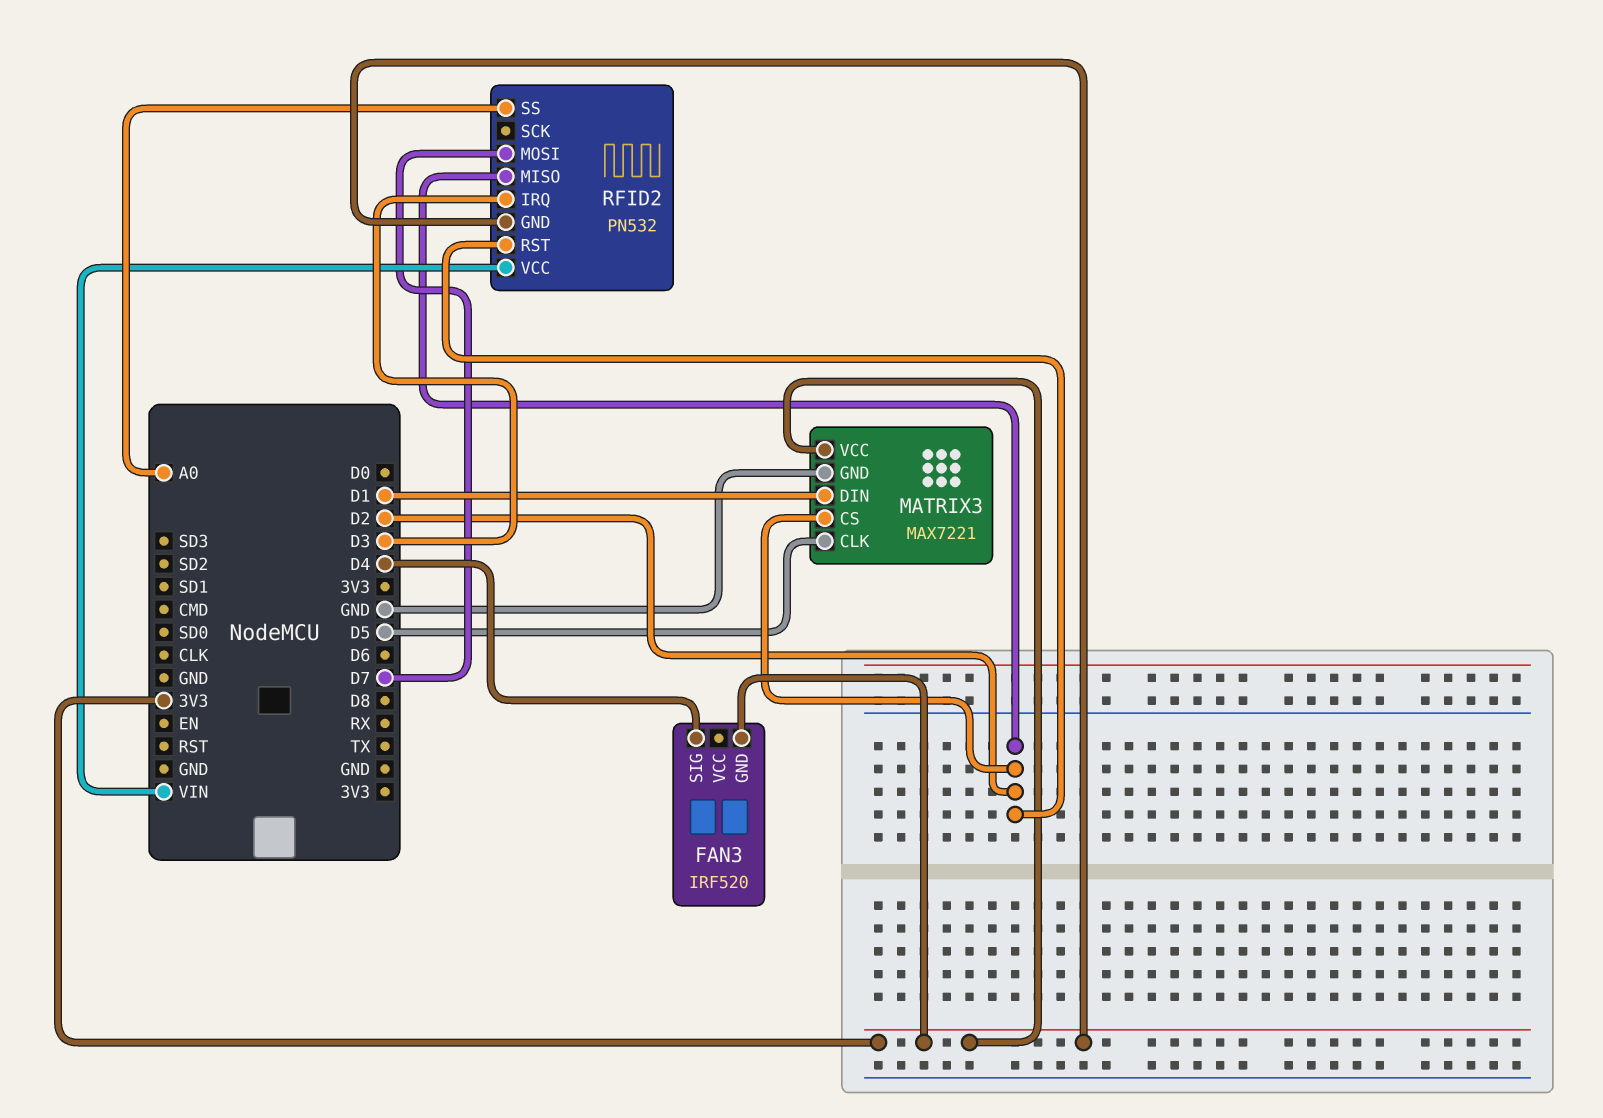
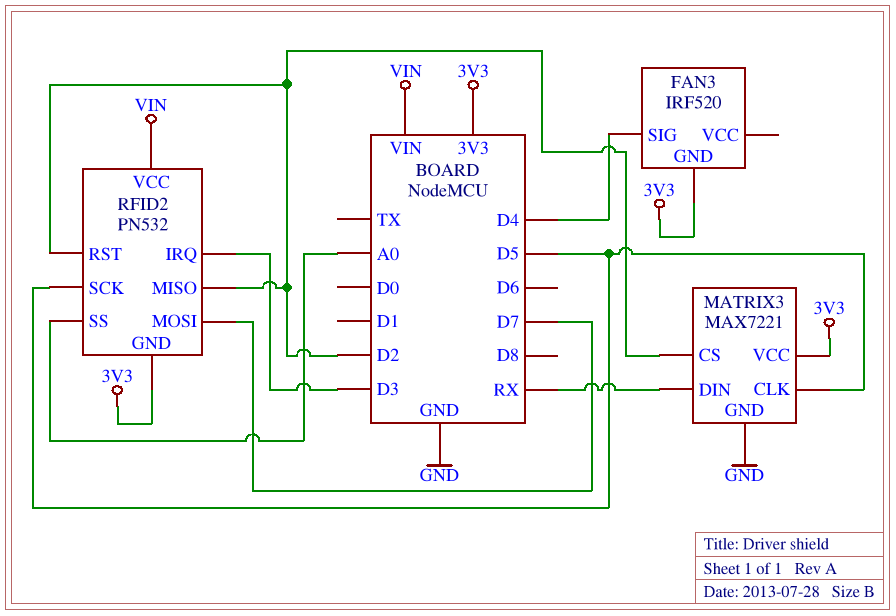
MATRIX3 pin DIN: D1 -> RX
RFID2 pin SCK: none -> D5

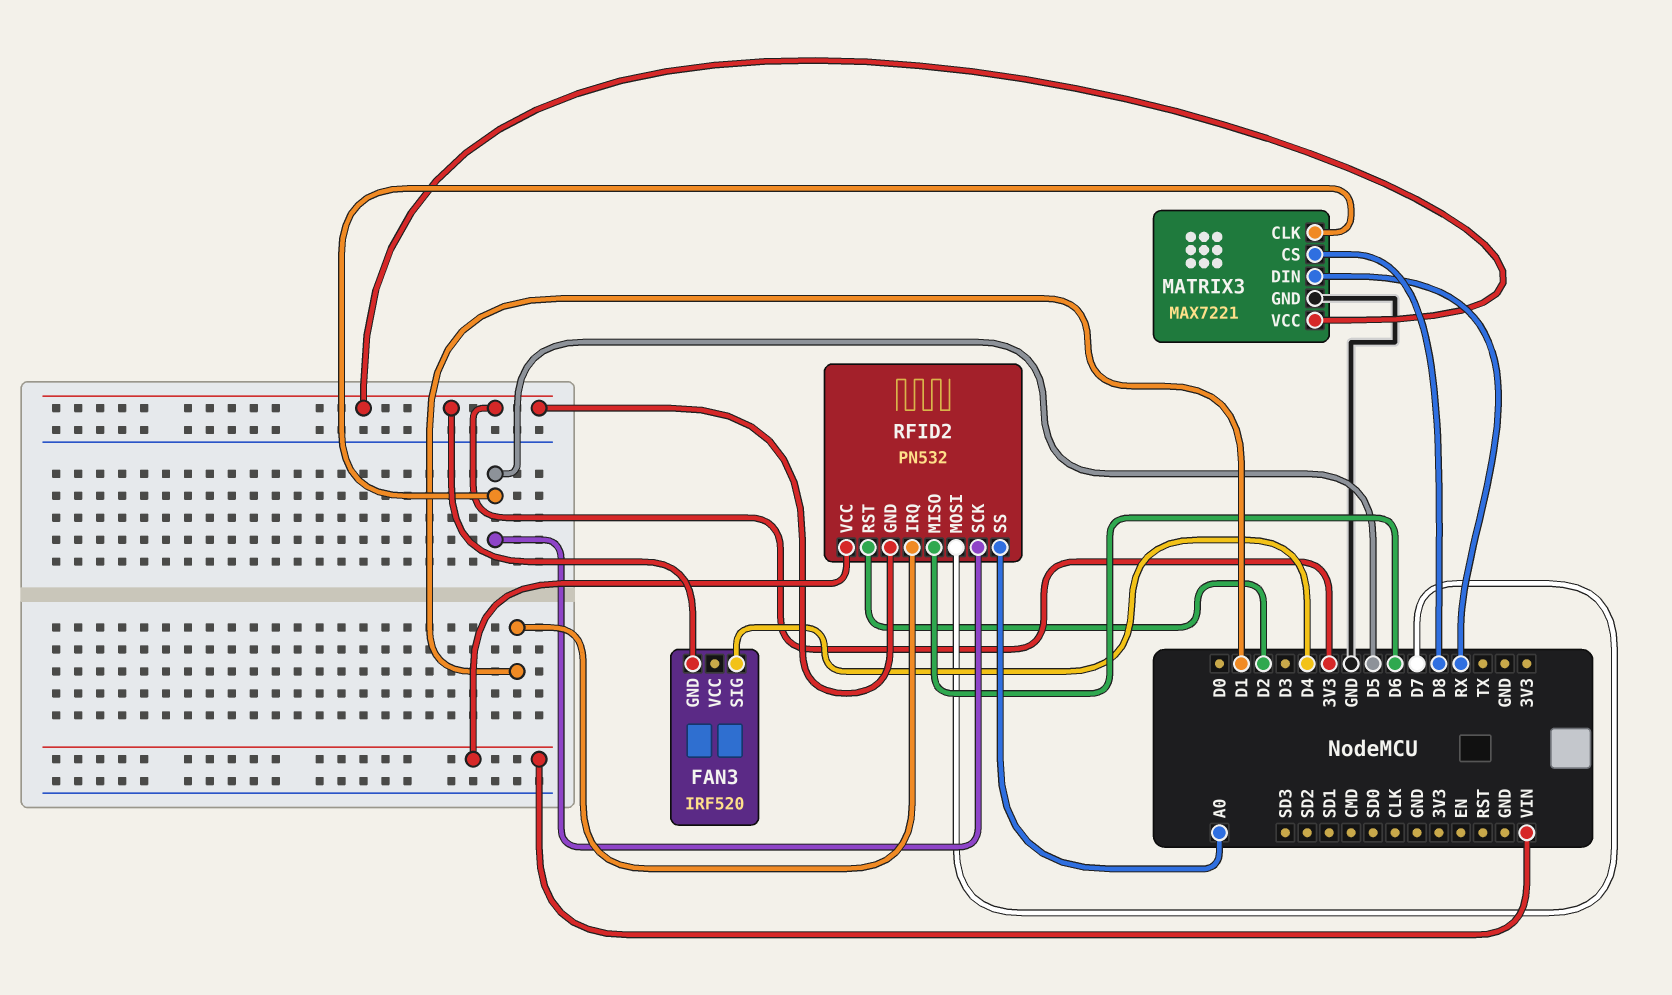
MATRIX3 pin CS: D2 -> D8
RFID2 pin IRQ: D3 -> D1
RFID2 pin MISO: D2 -> D6

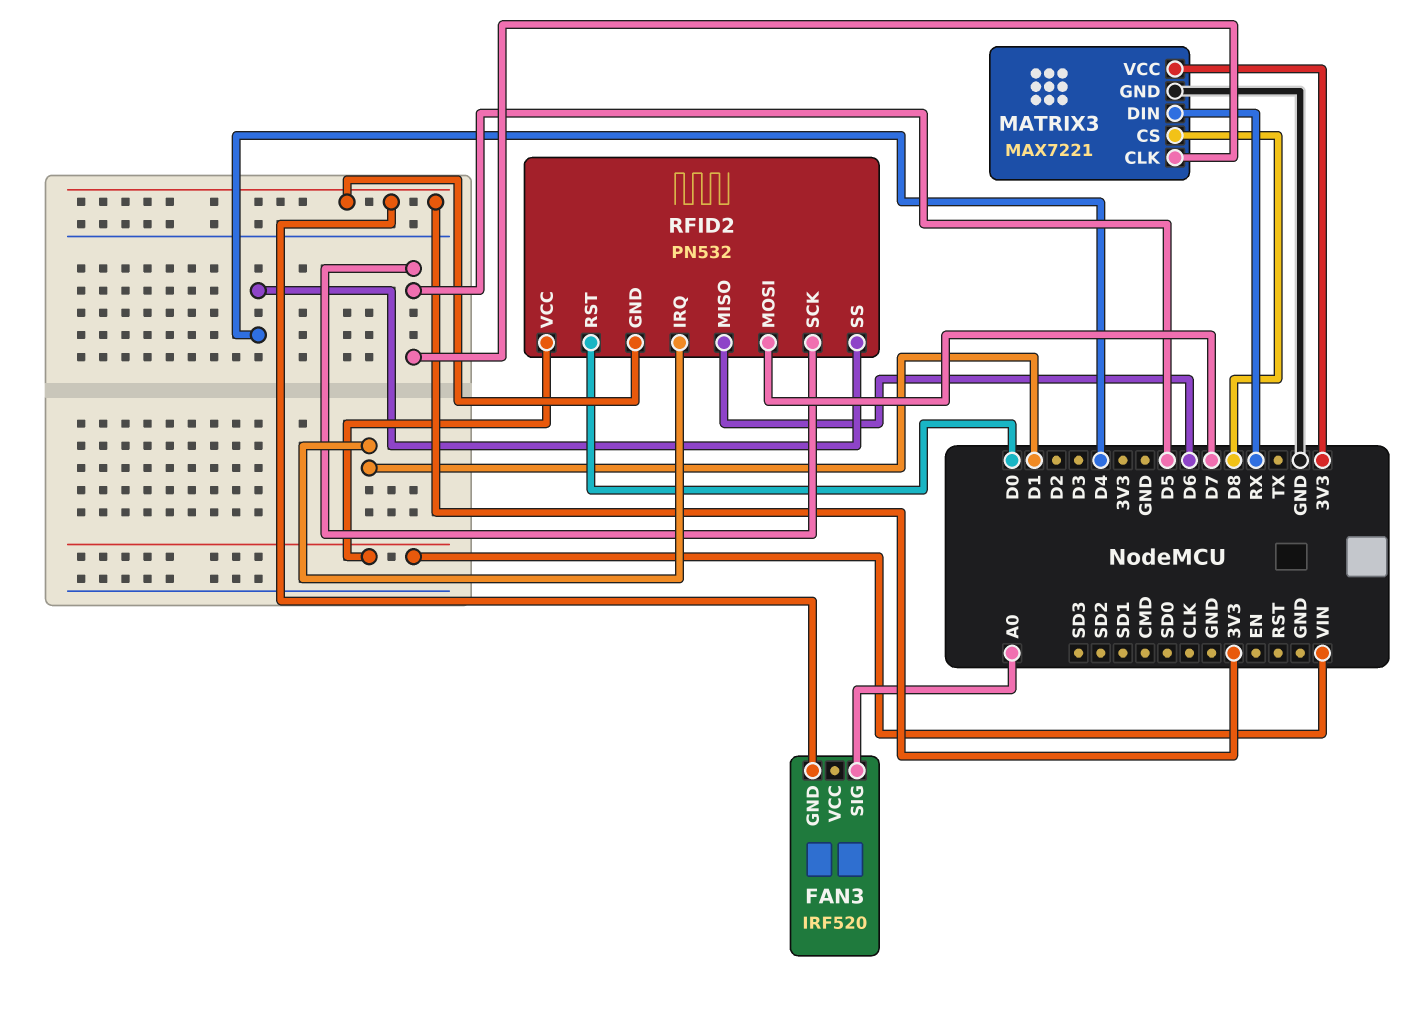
FAN3 pin SIG: D4 -> A0
RFID2 pin RST: D2 -> D0
RFID2 pin SS: A0 -> D4

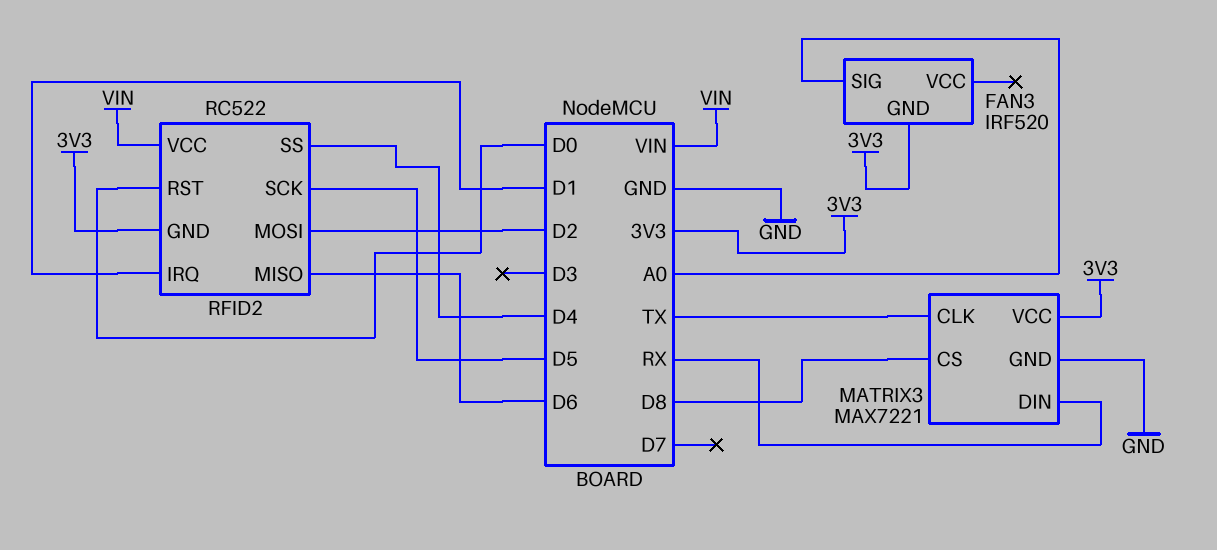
MATRIX3 pin CLK: D5 -> TX
RFID2: PN532 -> RC522
RFID2 pin MOSI: D7 -> D2

